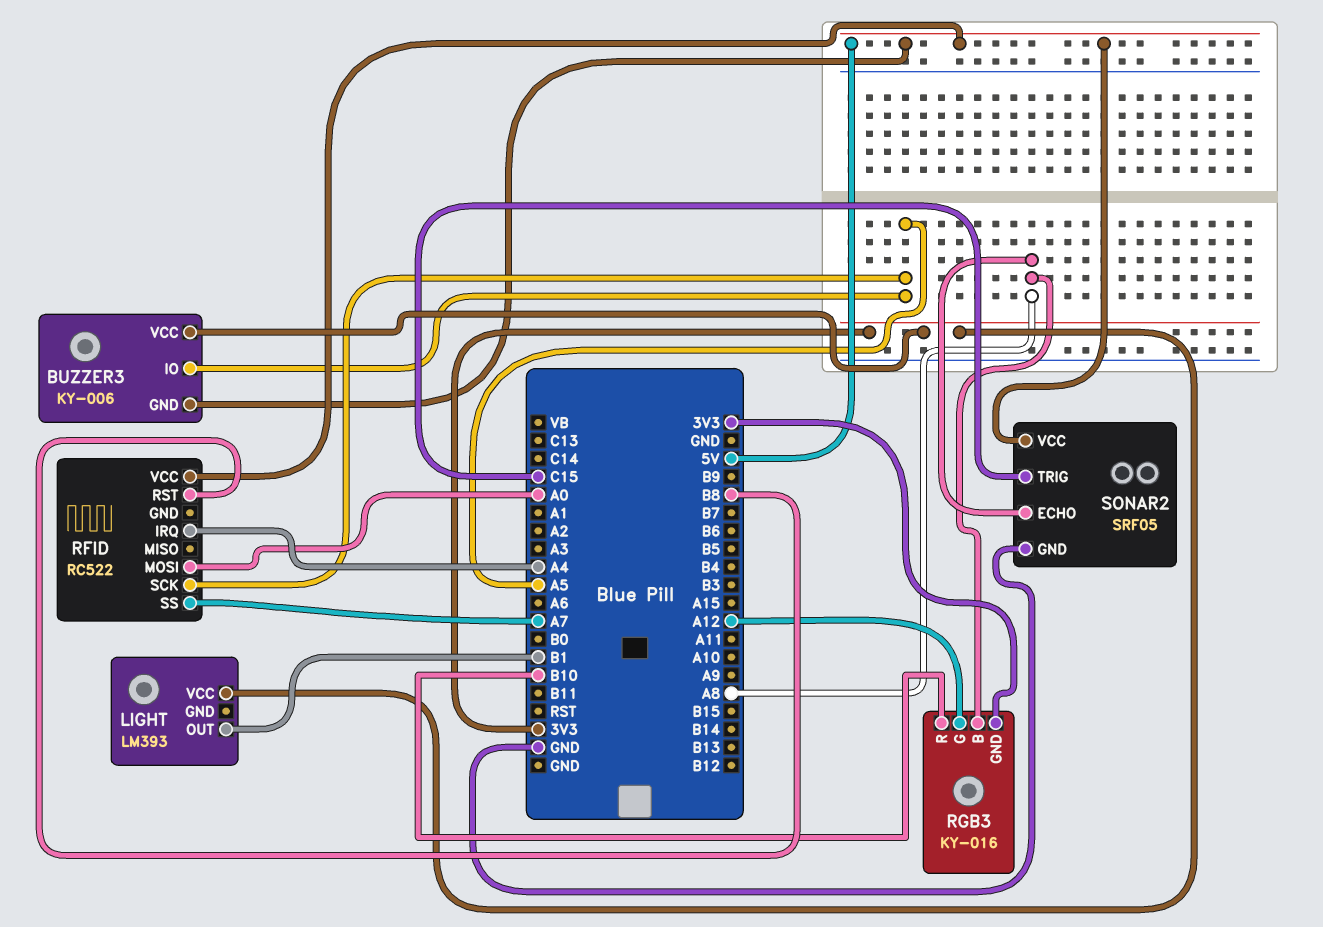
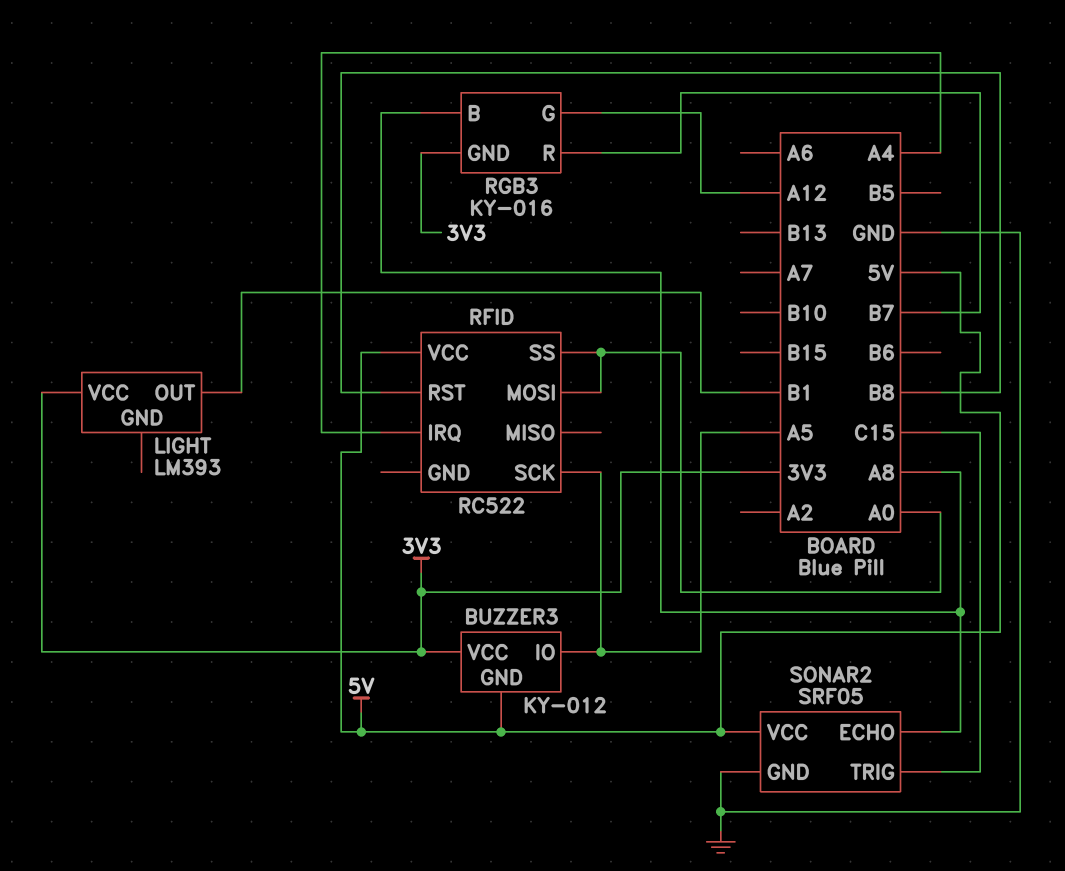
BUZZER3: KY-006 -> KY-012
RFID pin SS: A7 -> A0
RGB3 pin R: B10 -> B7

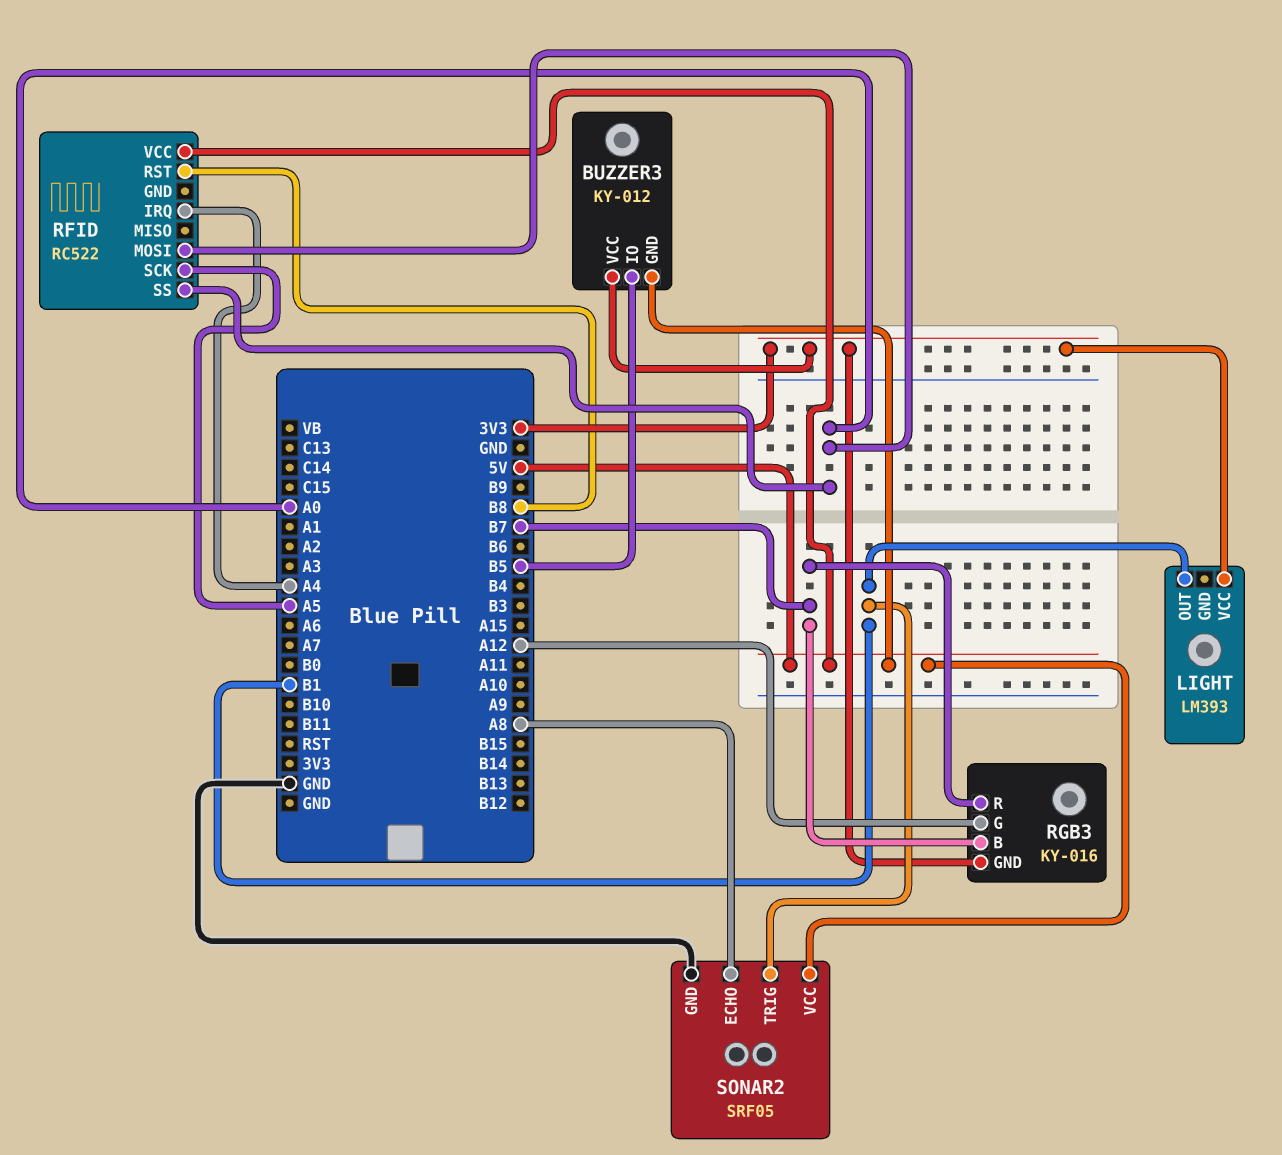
BUZZER3 pin IO: A5 -> B5
RGB3 pin B: A8 -> B7
SONAR2 pin TRIG: C15 -> B1

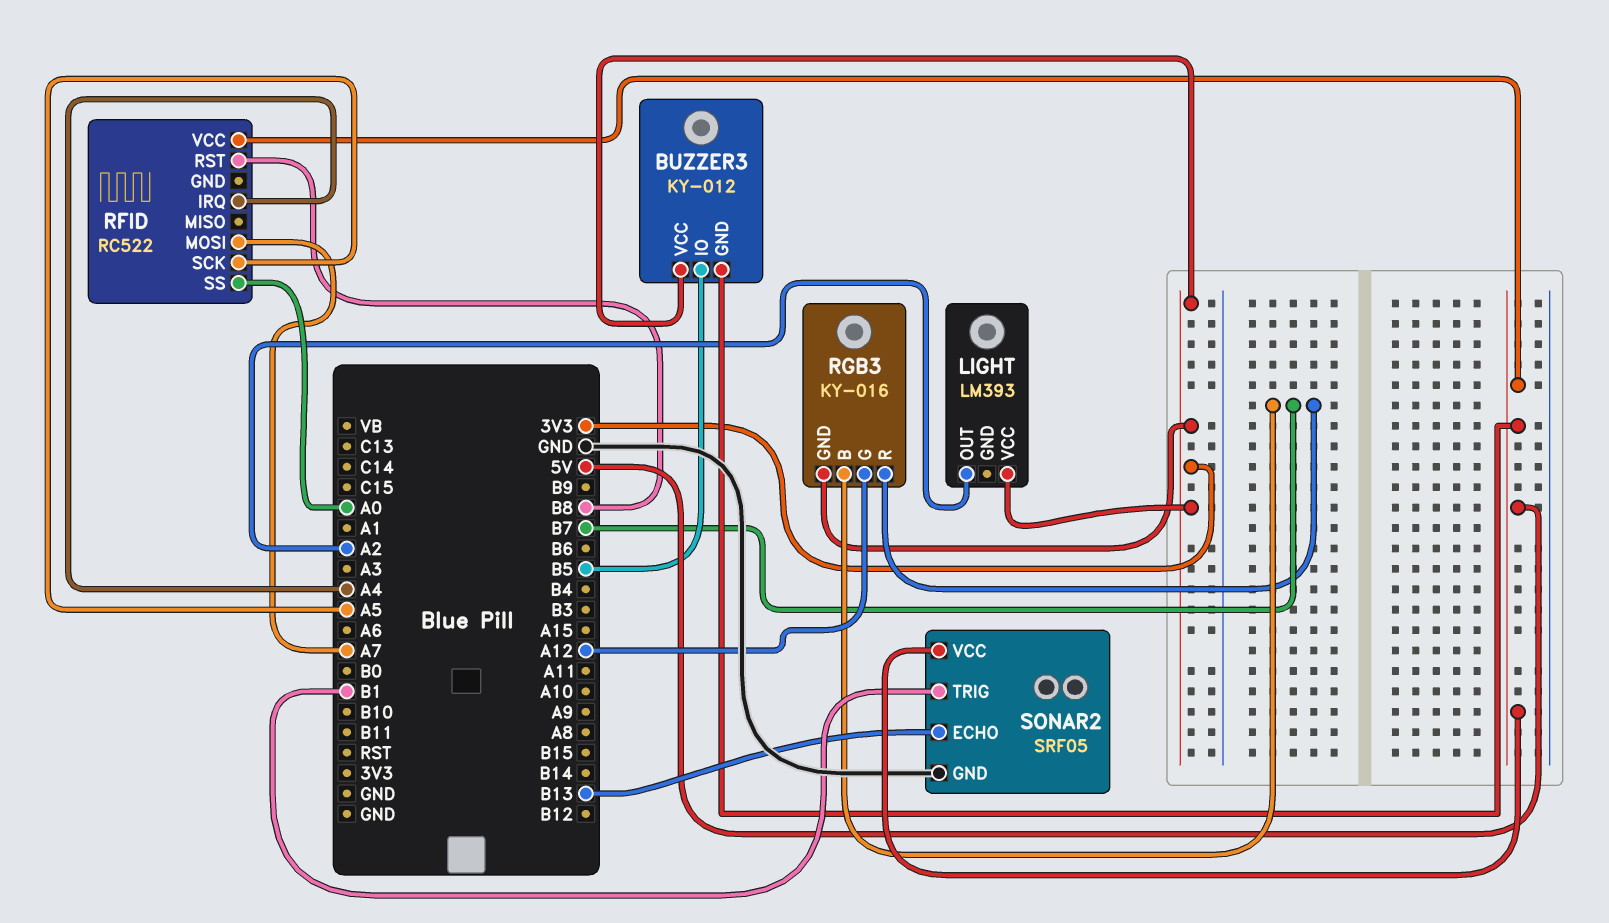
LIGHT pin OUT: B1 -> A2
RFID pin MOSI: A0 -> A7
SONAR2 pin ECHO: A8 -> B13

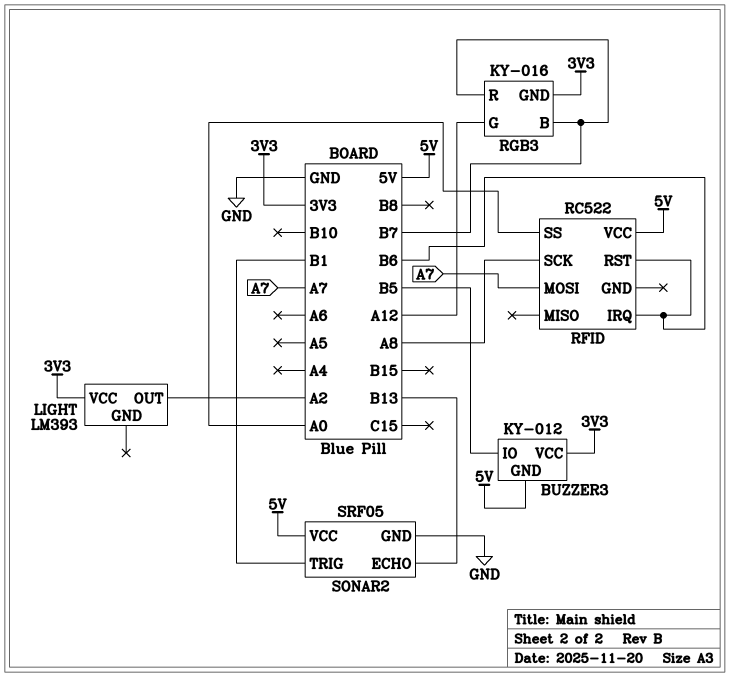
RFID pin IRQ: A4 -> B6
RFID pin RST: B8 -> B6
RFID pin SCK: A5 -> A8

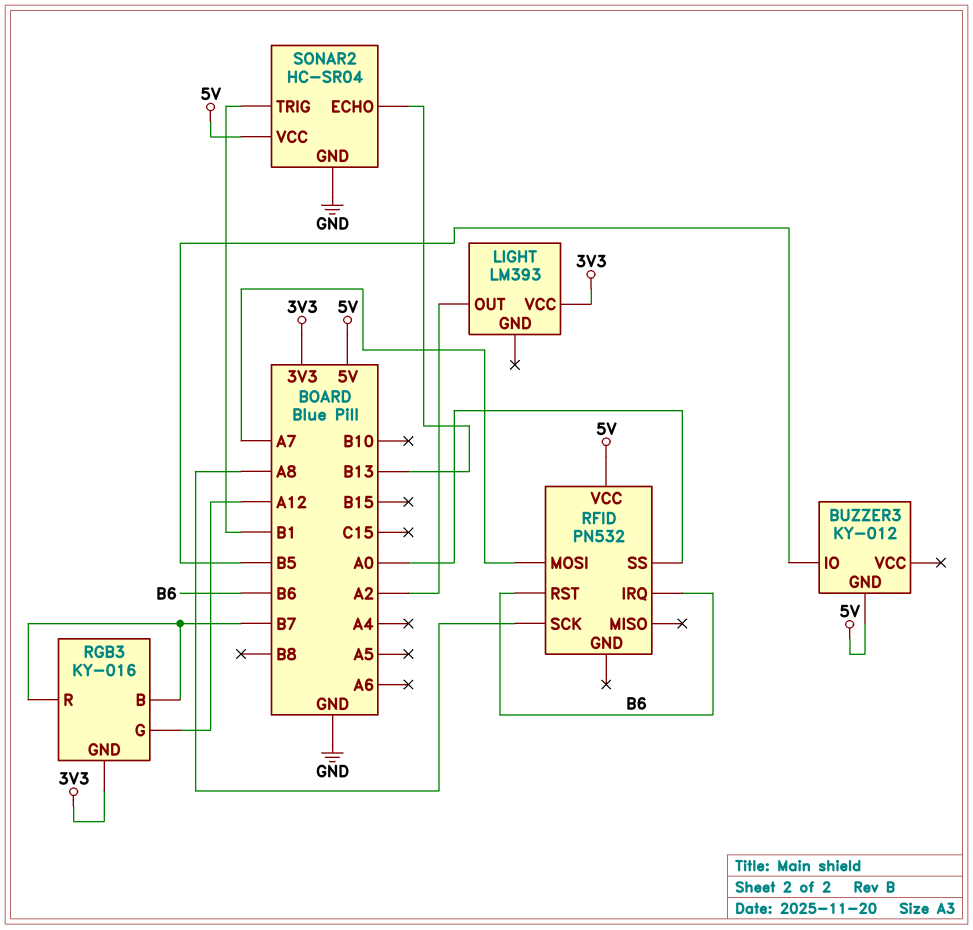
BUZZER3 pin VCC: 3V3 -> none
RFID: RC522 -> PN532
SONAR2: SRF05 -> HC-SR04

